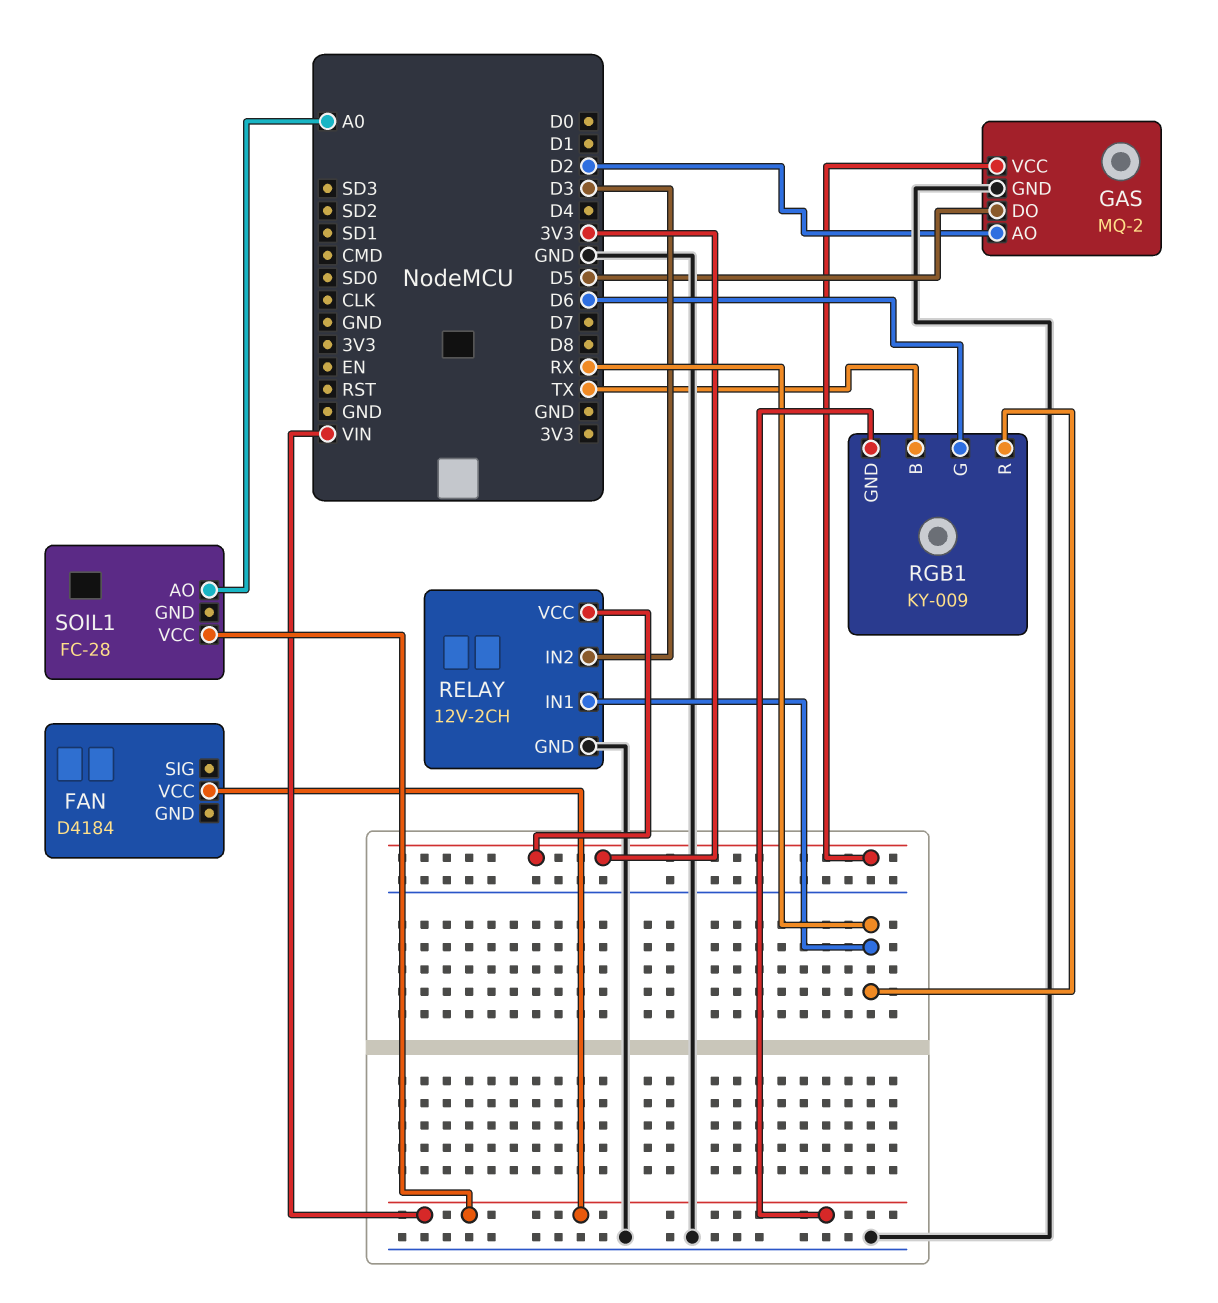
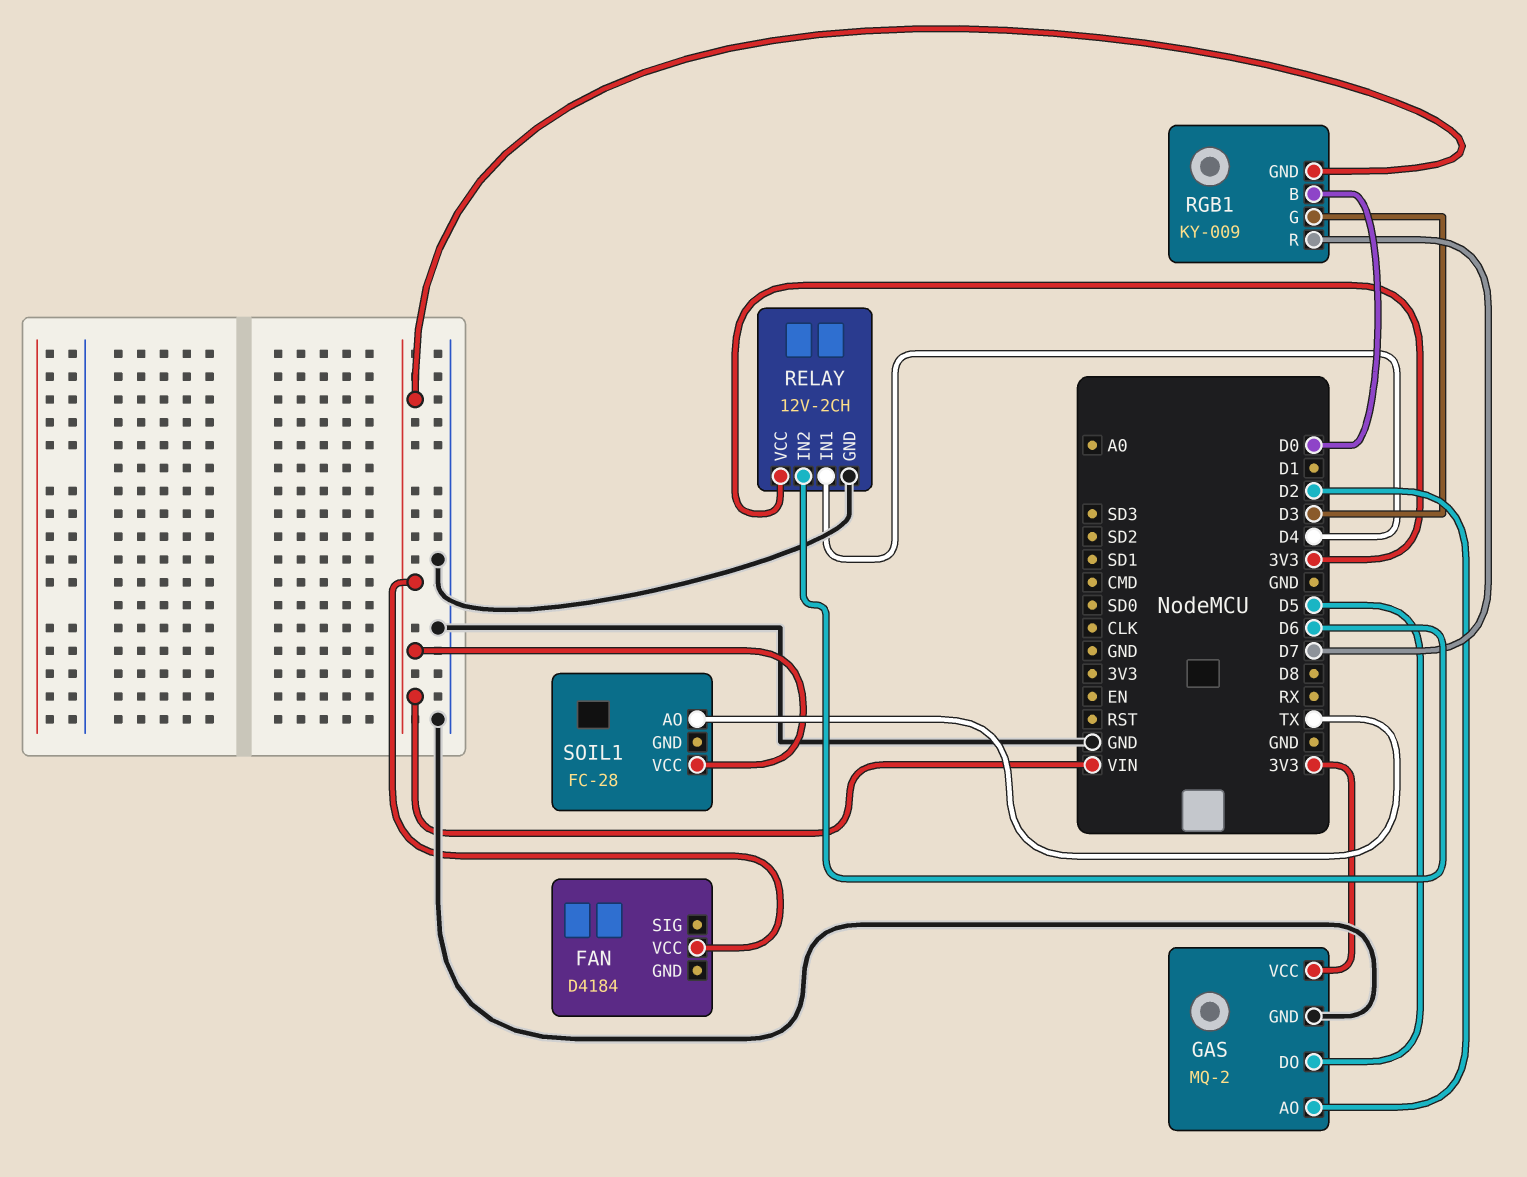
RELAY pin IN1: RX -> D4
RELAY pin IN2: D3 -> D6
RGB1 pin B: TX -> D0
RGB1 pin G: D6 -> D3
RGB1 pin R: RX -> D7
SOIL1 pin AO: A0 -> TX

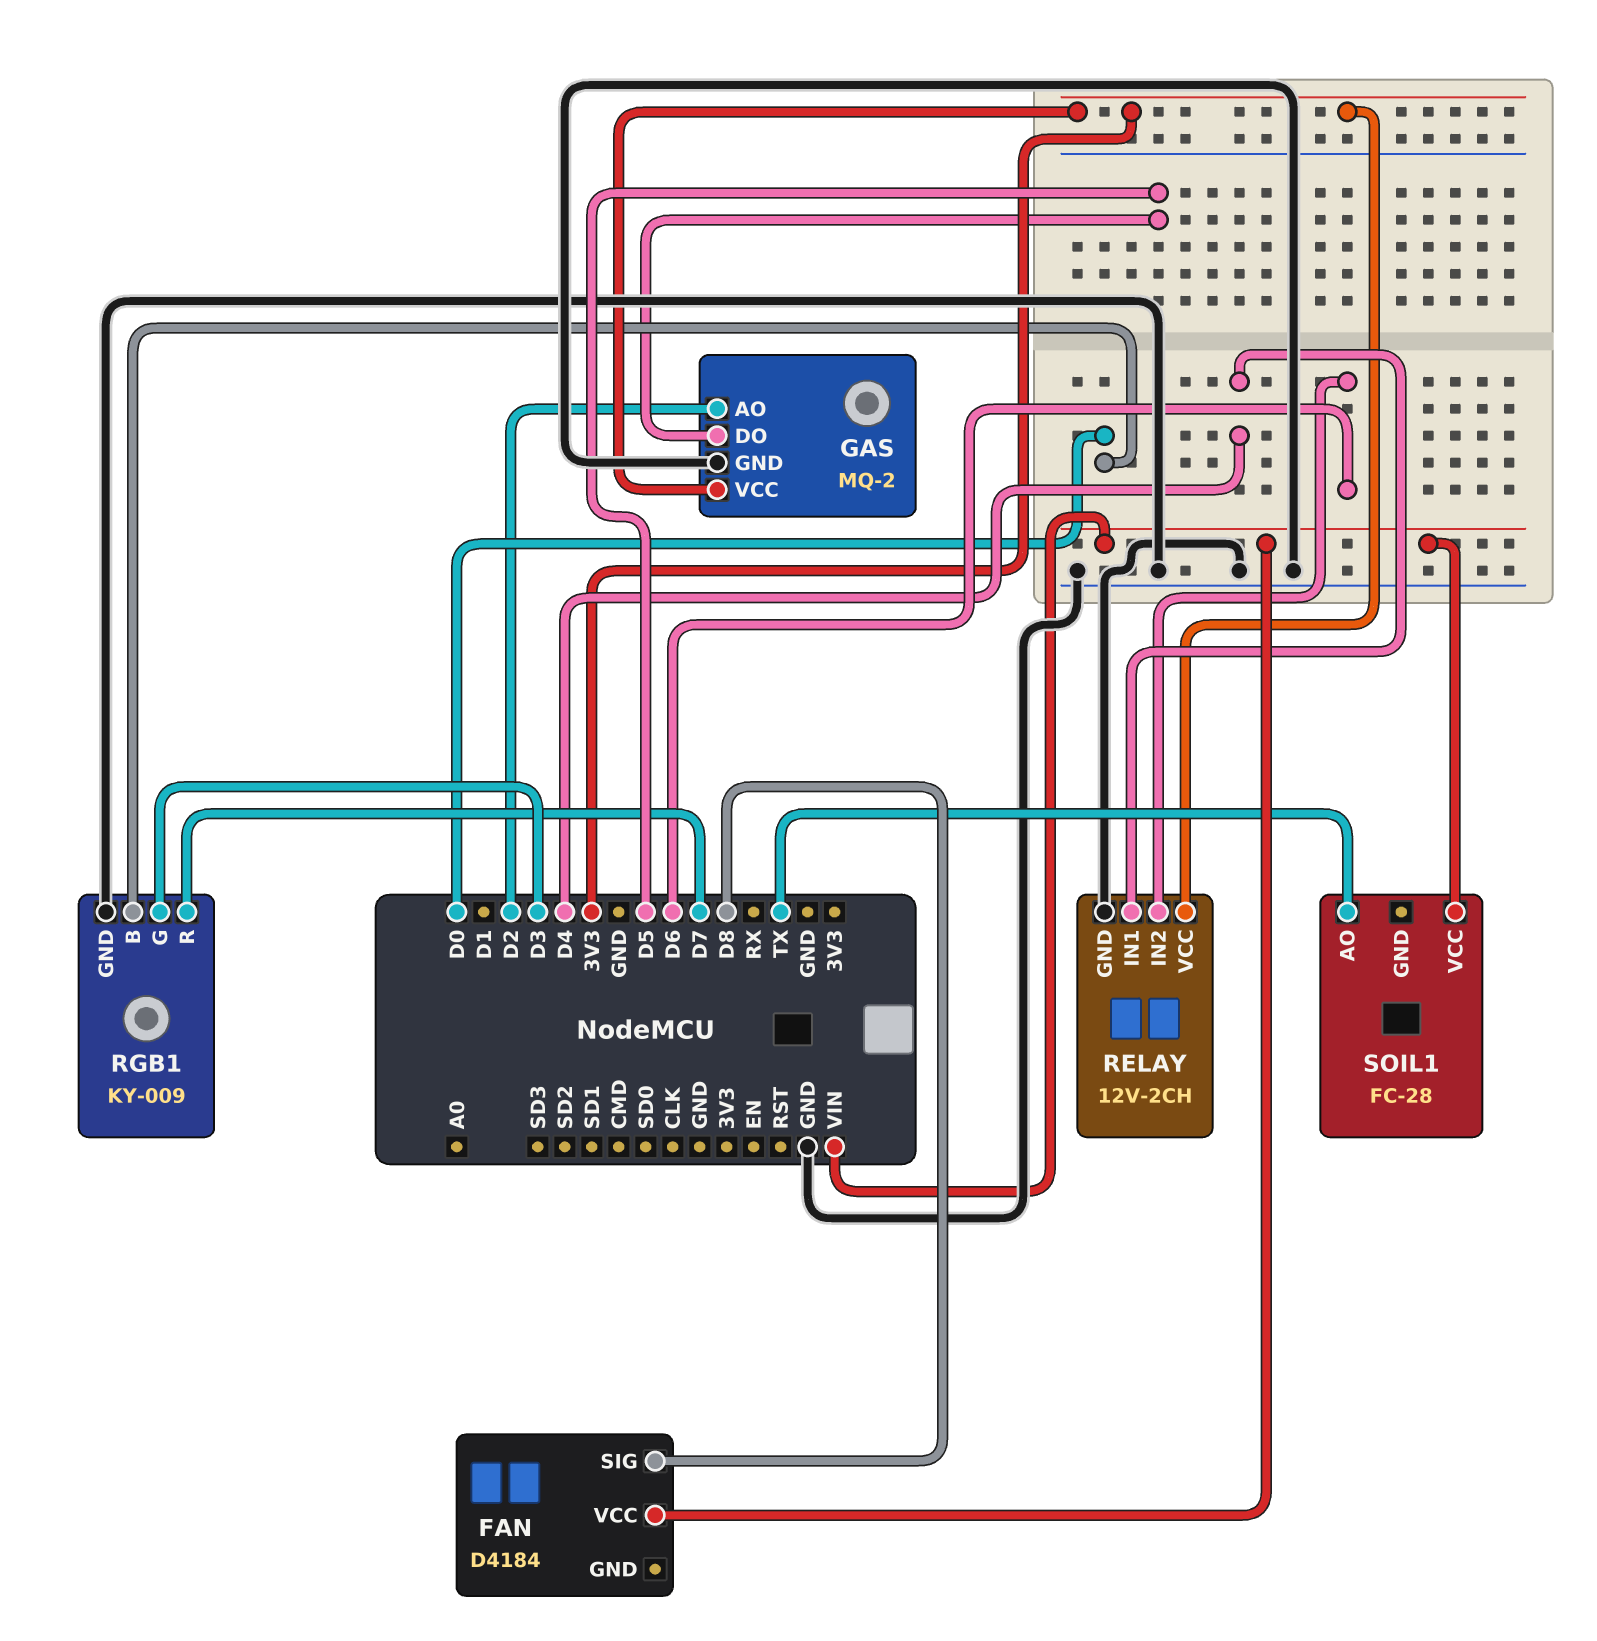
FAN pin SIG: none -> D8
RGB1 pin GND: VIN -> GND

